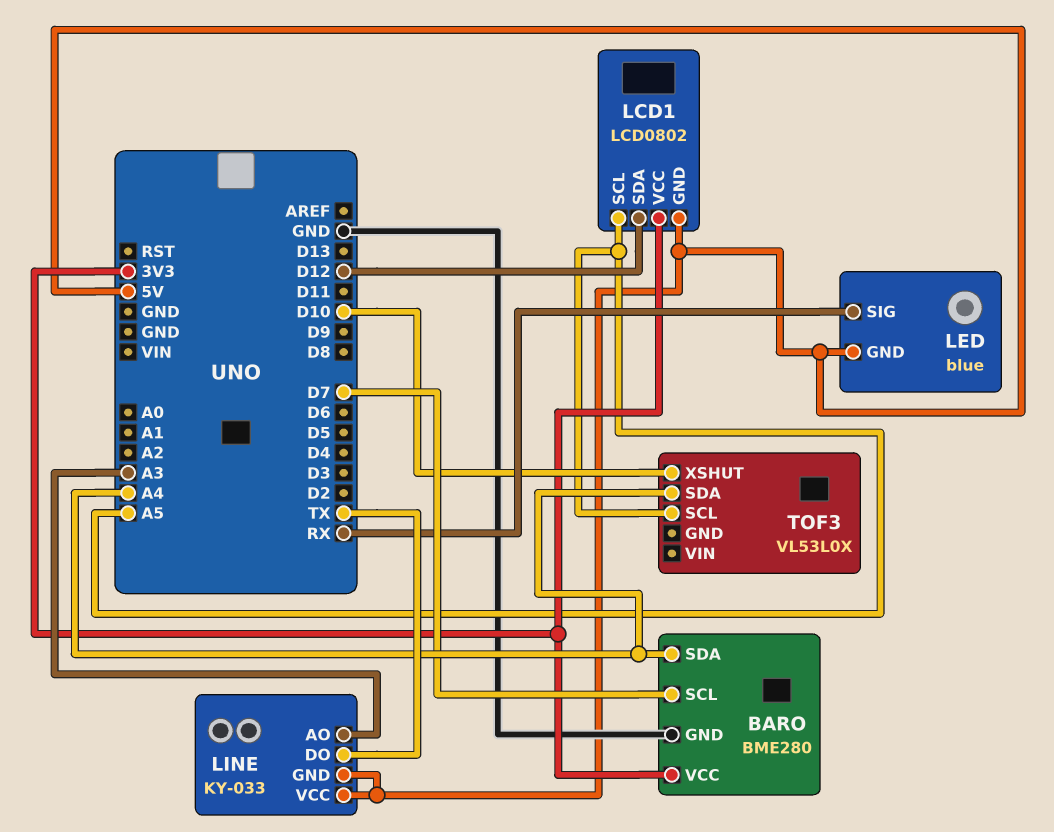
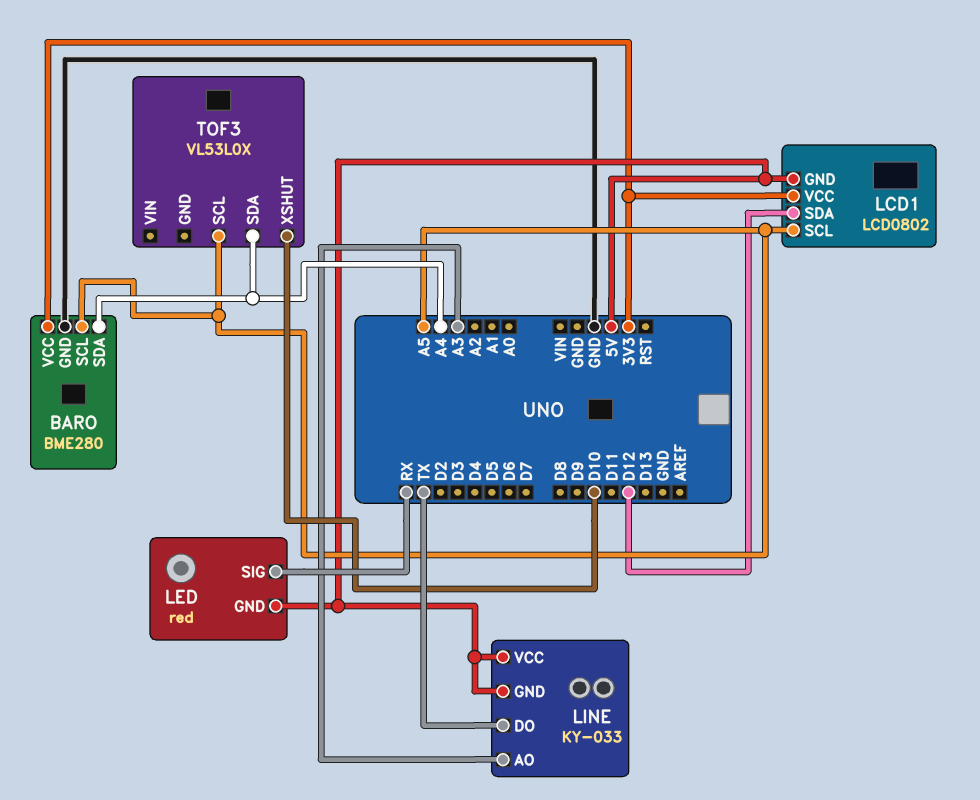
BARO pin SCL: D7 -> A5
LED: blue -> red

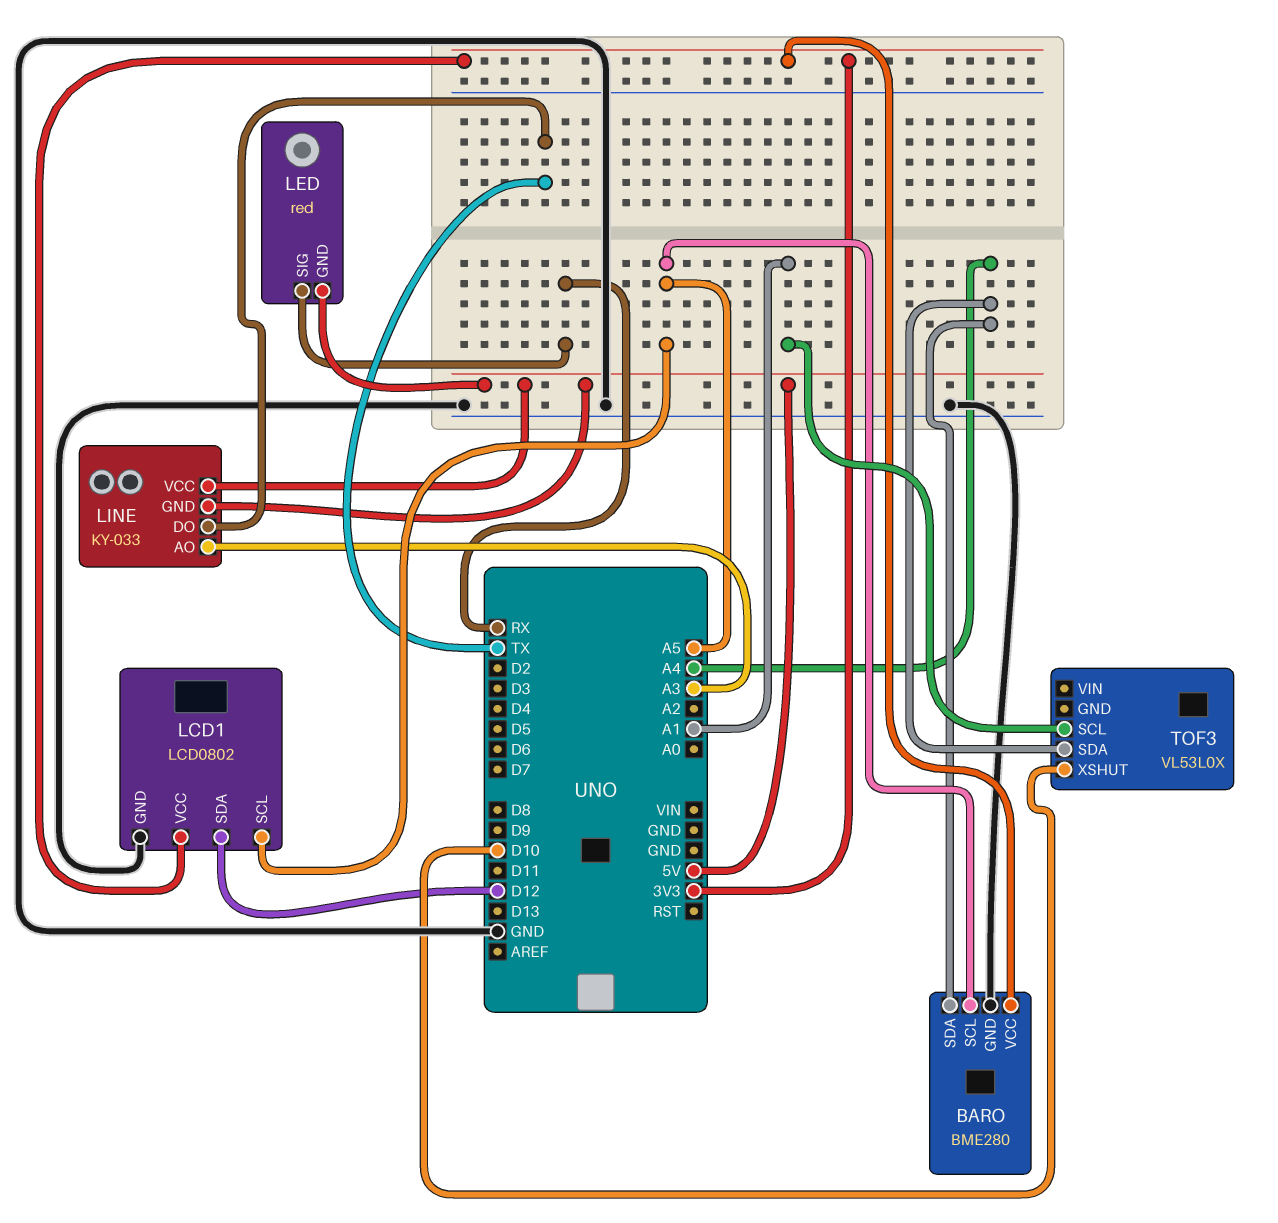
LCD1 pin GND: 5V -> GND
TOF3 pin SCL: A5 -> A1

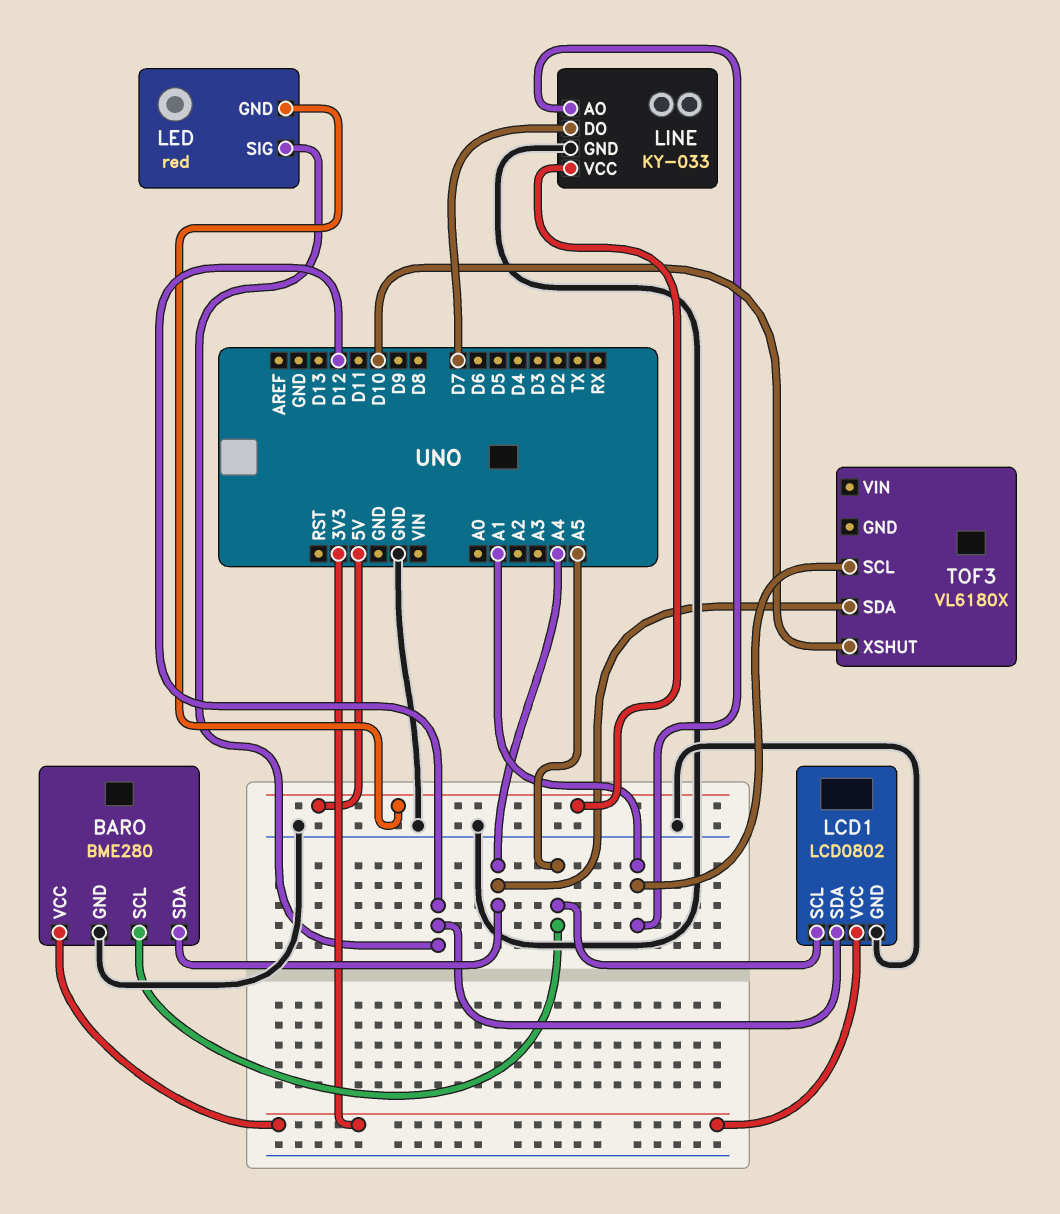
LED pin SIG: RX -> D12
LINE pin AO: A3 -> A1
LINE pin DO: TX -> D7
LINE pin GND: 5V -> GND
TOF3: VL53L0X -> VL6180X

